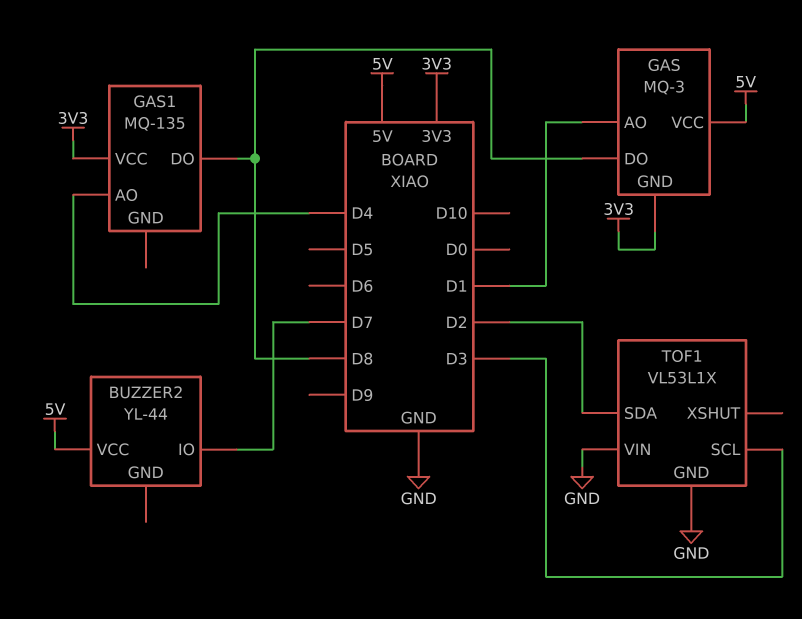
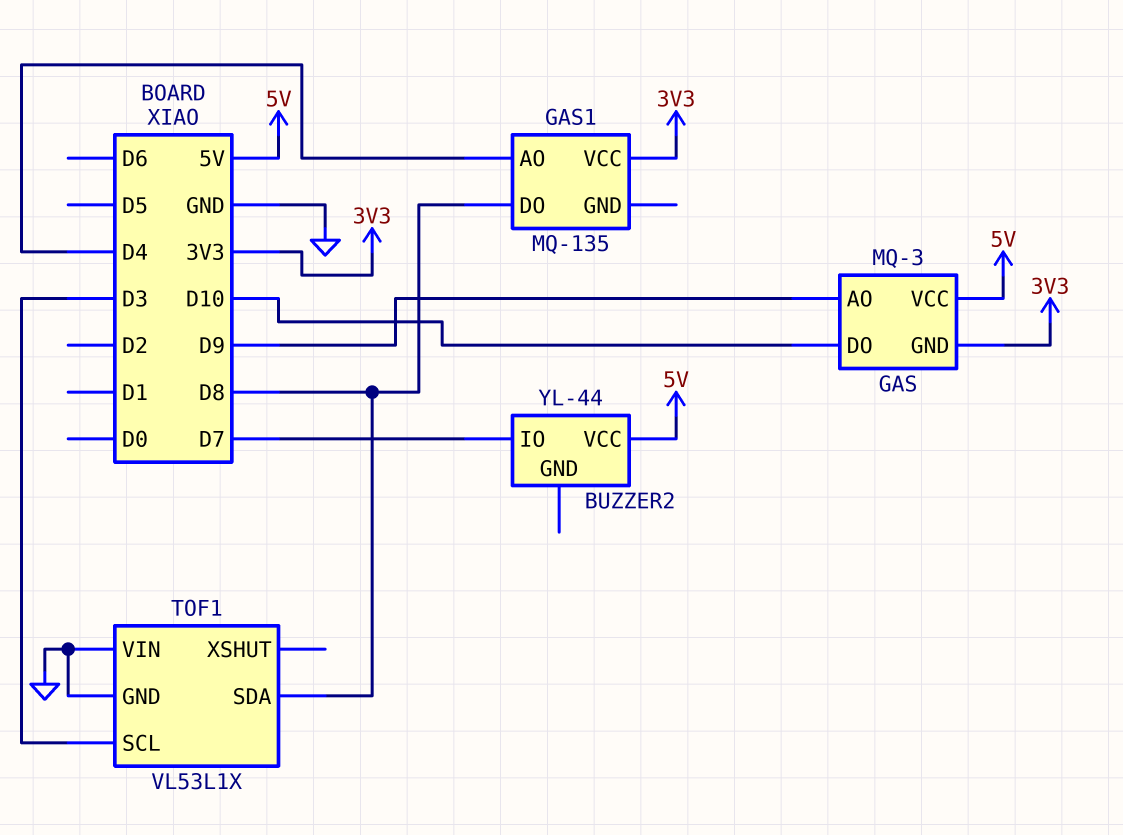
GAS pin AO: D1 -> D9
GAS pin DO: D8 -> D10
TOF1 pin SDA: D2 -> D8

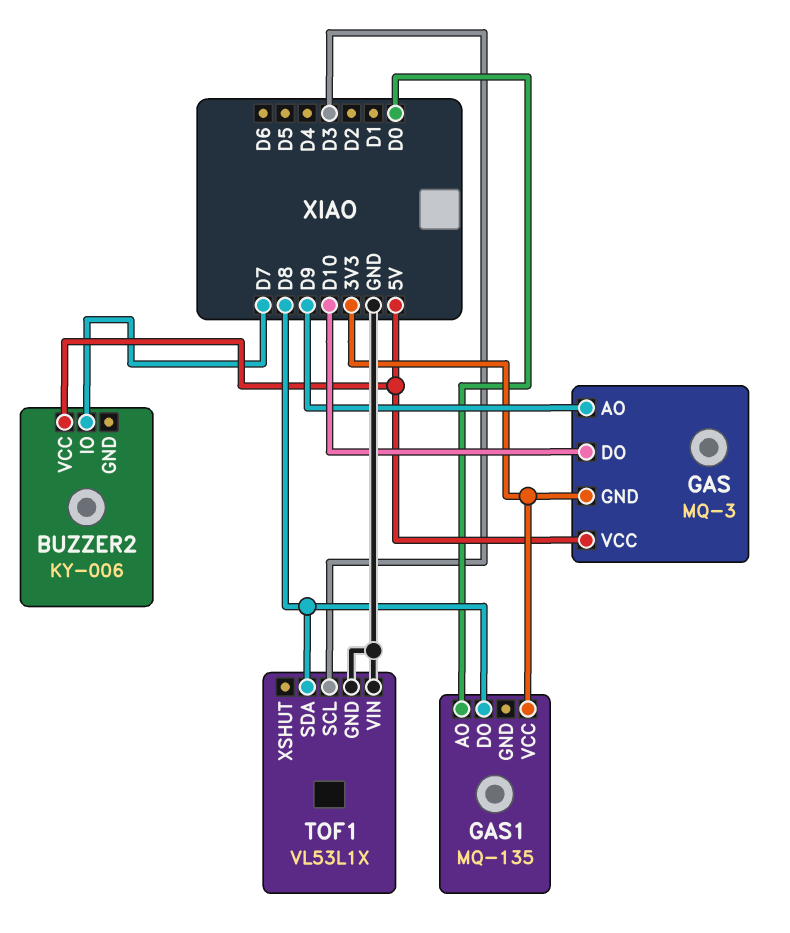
BUZZER2: YL-44 -> KY-006
GAS1 pin AO: D4 -> D0

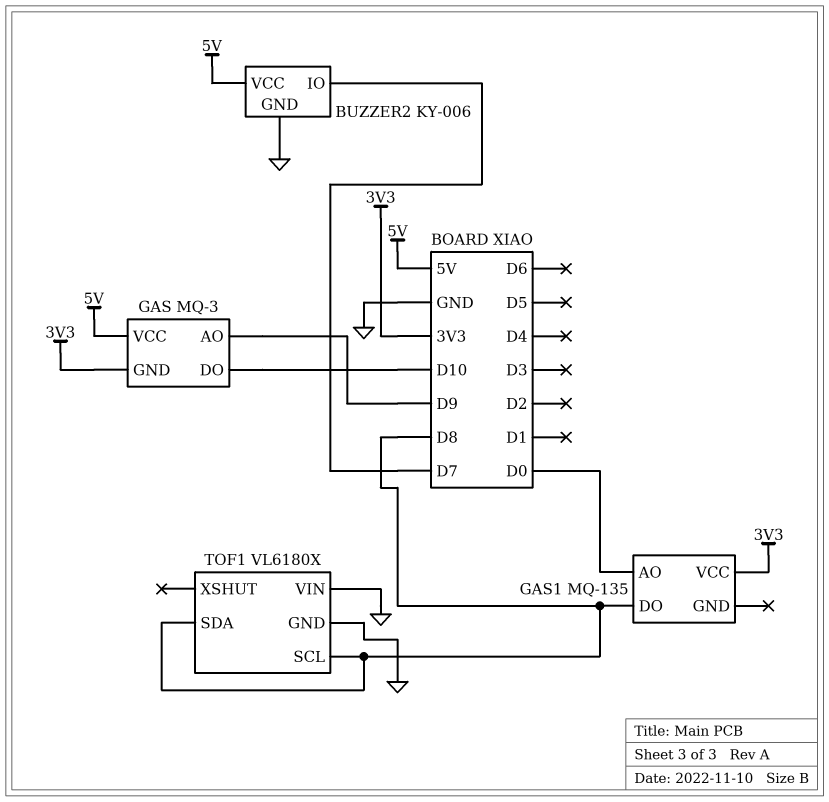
BUZZER2 pin GND: none -> GND
TOF1: VL53L1X -> VL6180X
TOF1 pin SCL: D3 -> D8

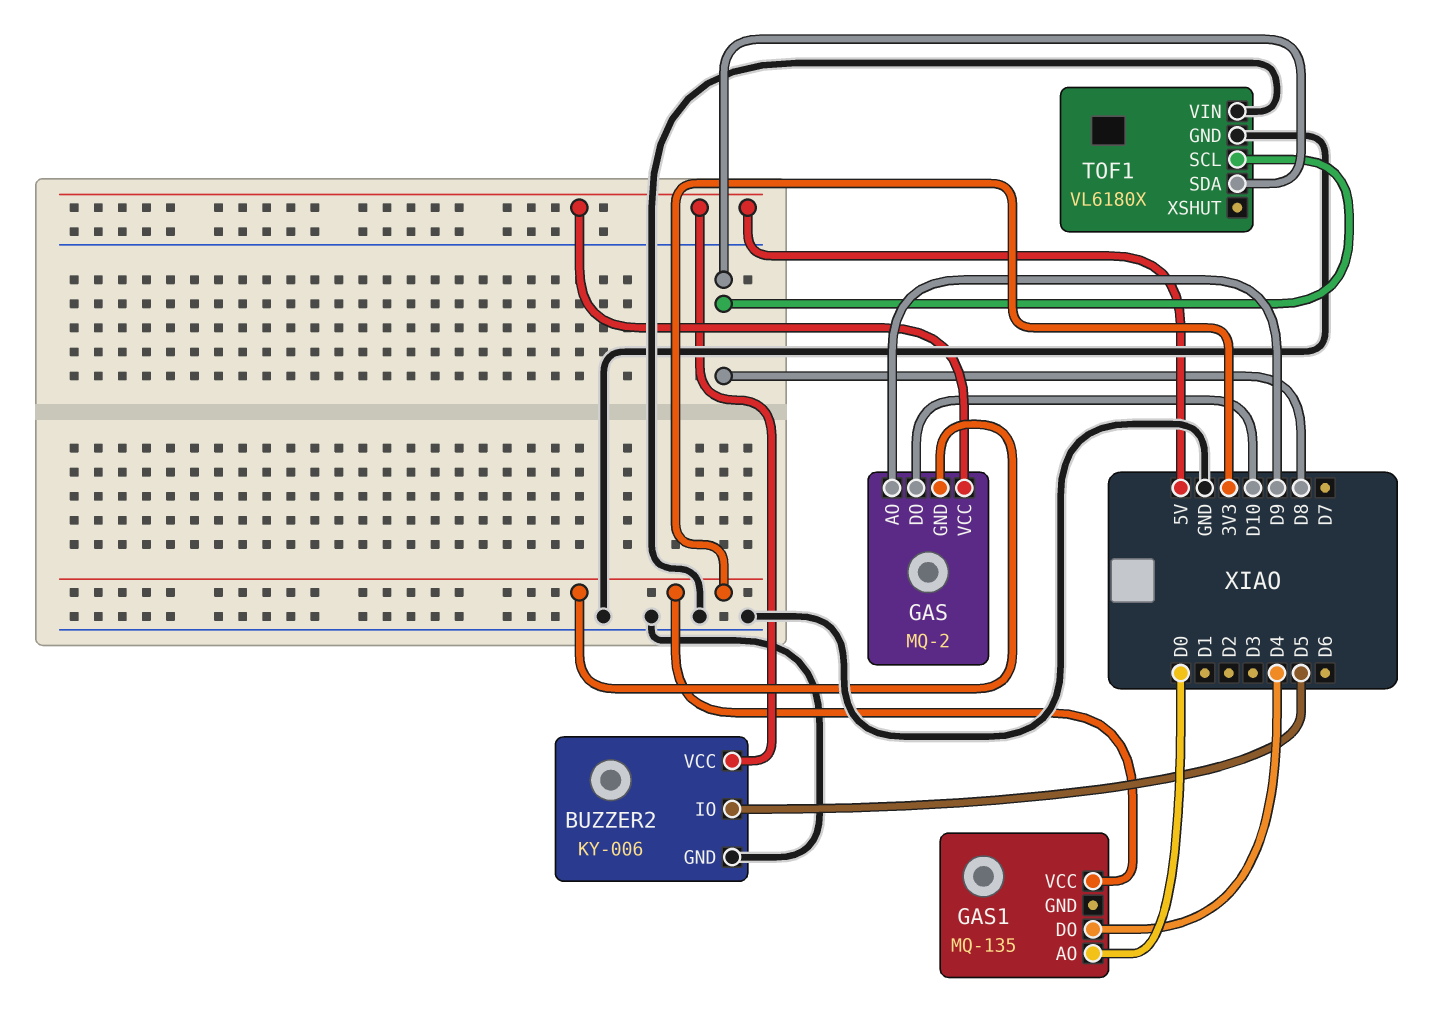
BUZZER2 pin IO: D7 -> D5
GAS: MQ-3 -> MQ-2
GAS1 pin DO: D8 -> D4

